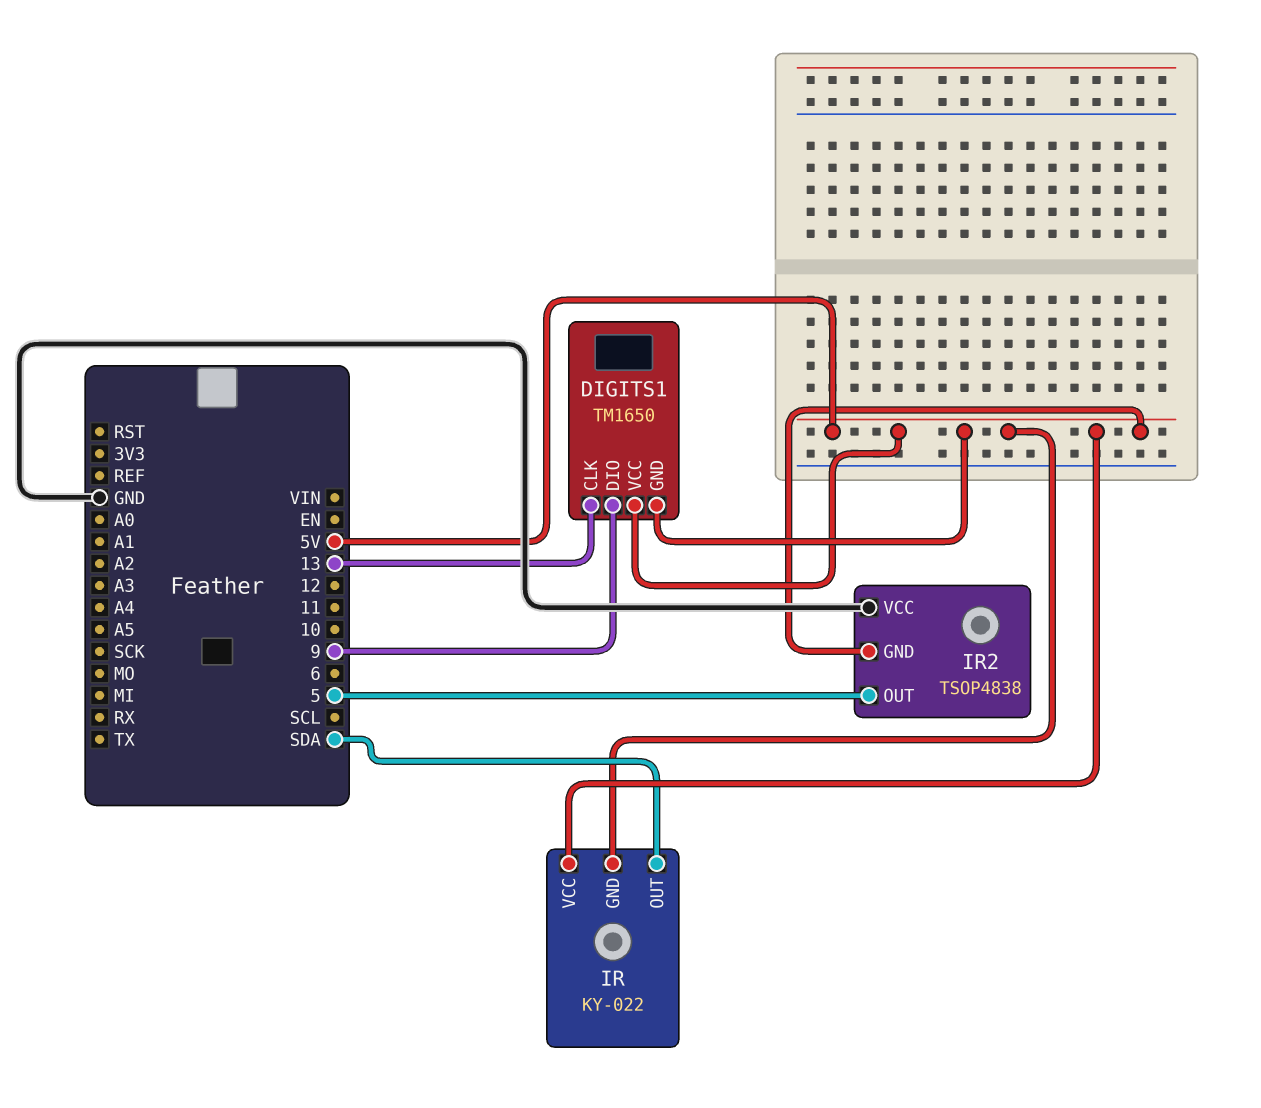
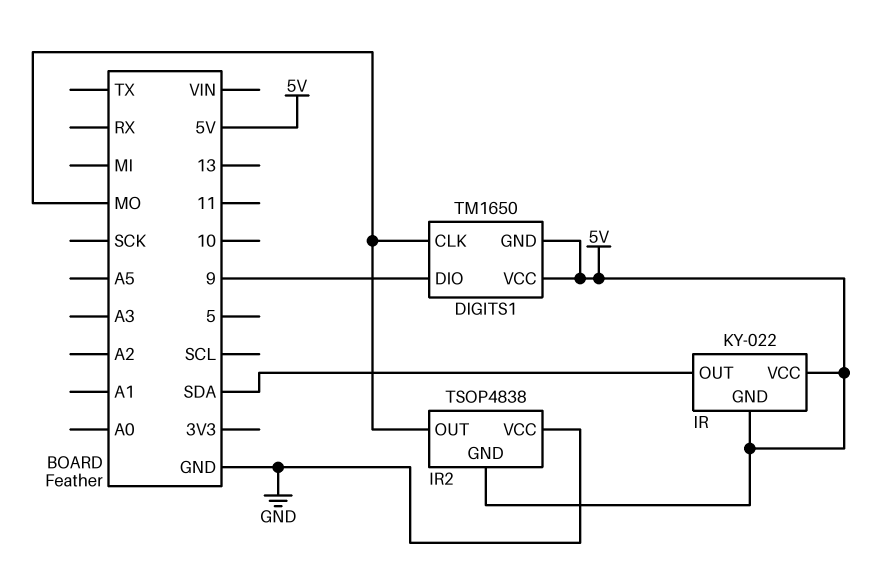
DIGITS1 pin CLK: 13 -> MO
IR2 pin OUT: 5 -> MO

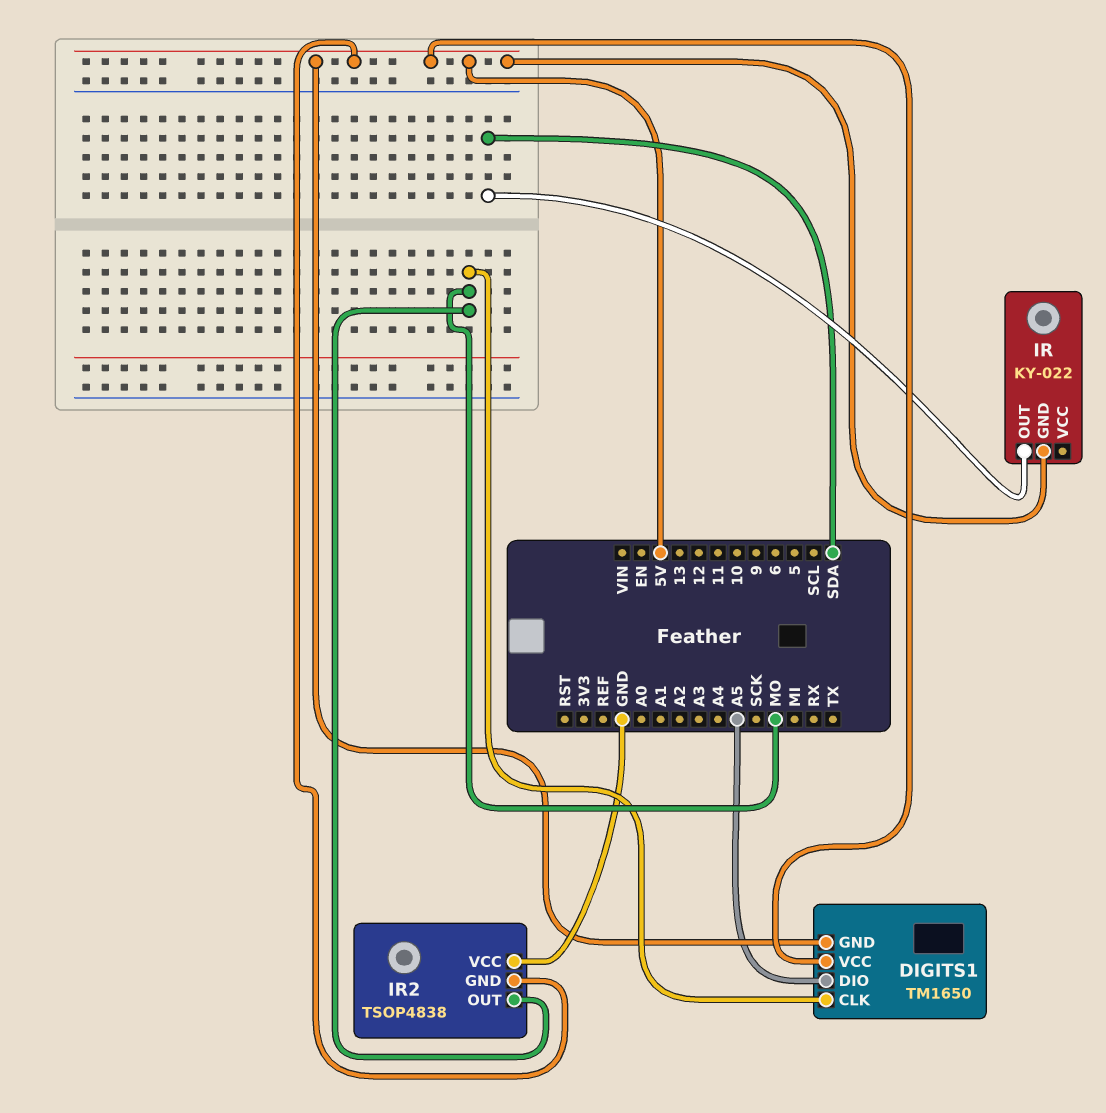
DIGITS1 pin DIO: 9 -> A5
IR pin VCC: 5V -> none

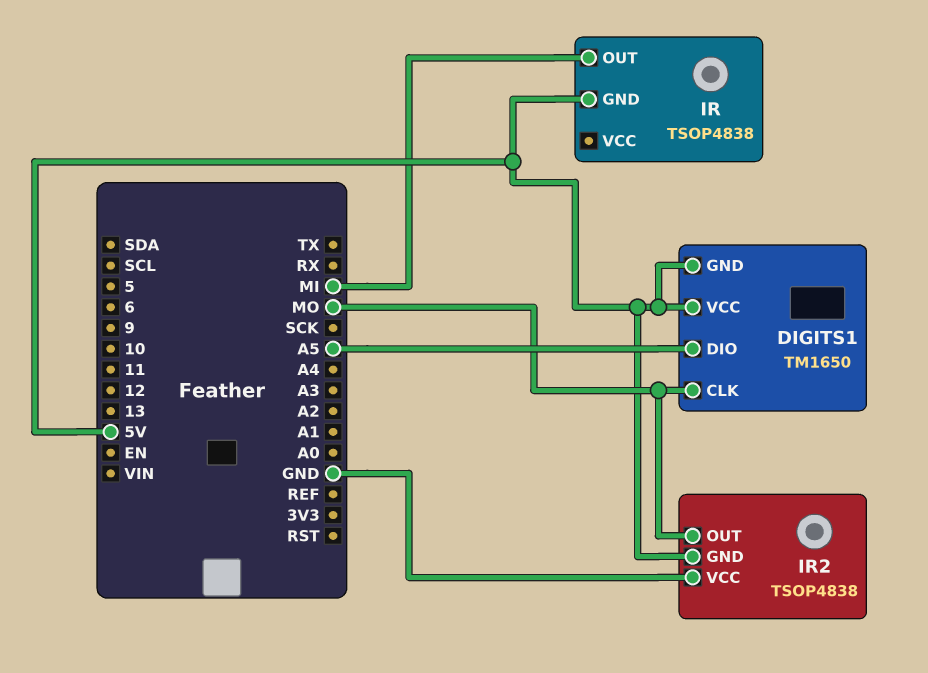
IR: KY-022 -> TSOP4838
IR pin OUT: SDA -> MI

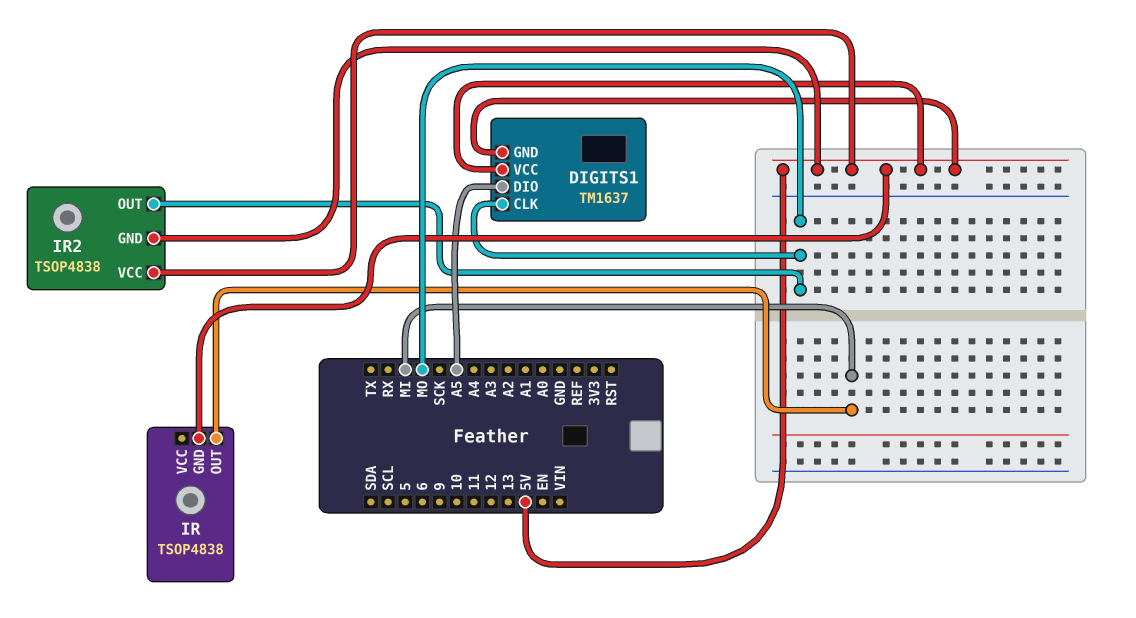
DIGITS1: TM1650 -> TM1637
IR2 pin VCC: GND -> 5V

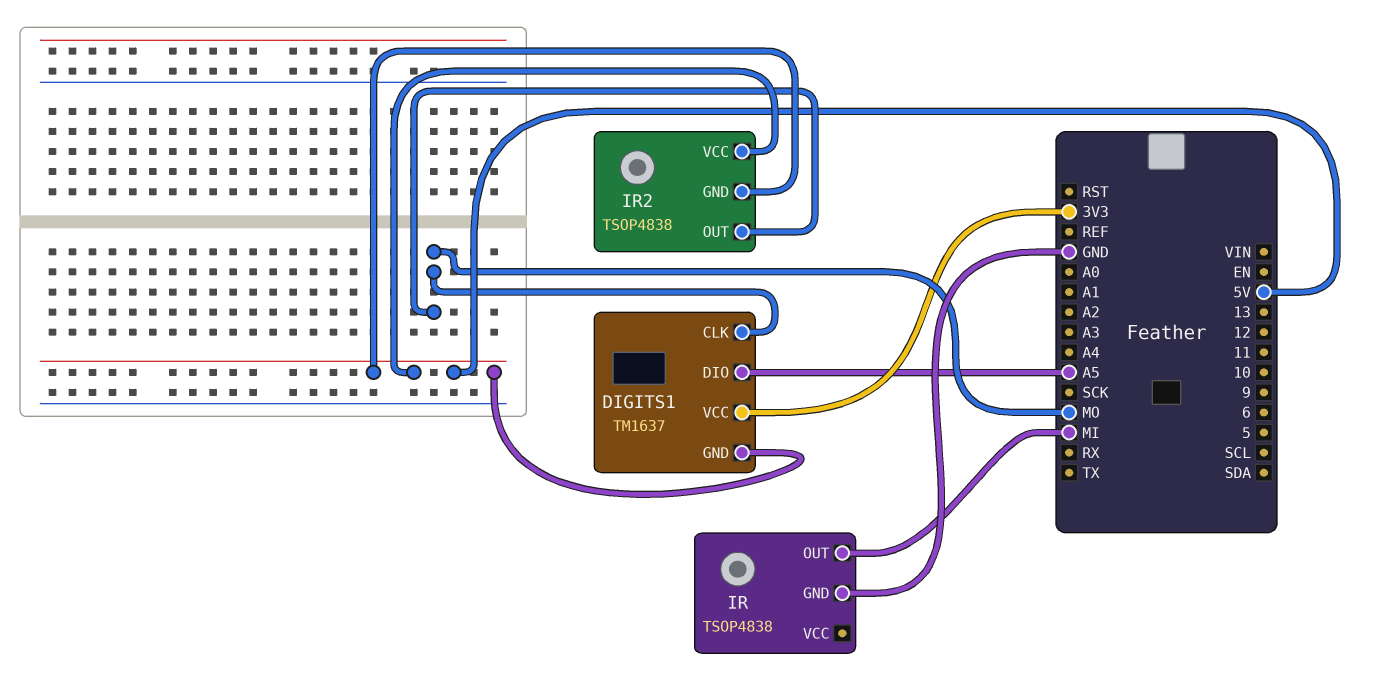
DIGITS1 pin VCC: 5V -> 3V3
IR pin GND: 5V -> GND

